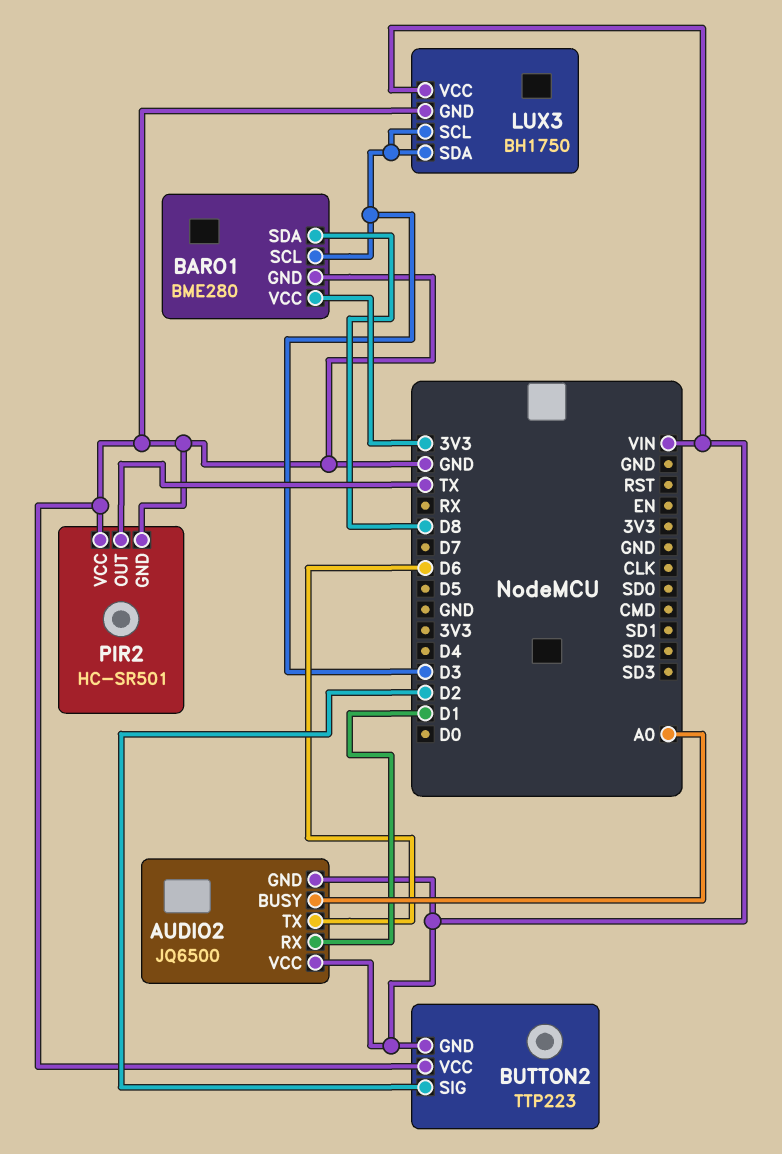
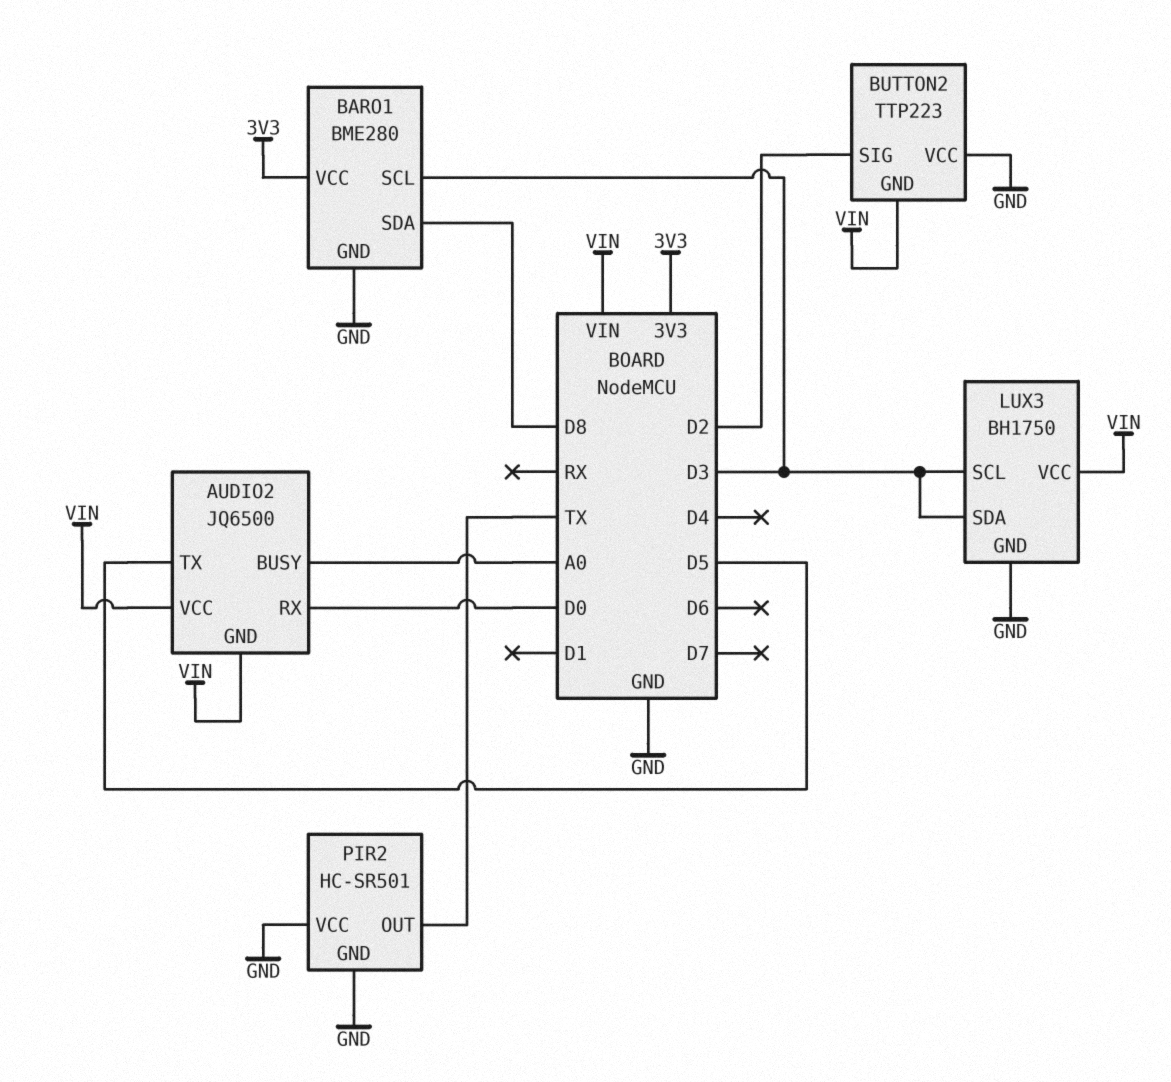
AUDIO2 pin RX: D1 -> D0
AUDIO2 pin TX: D6 -> D5

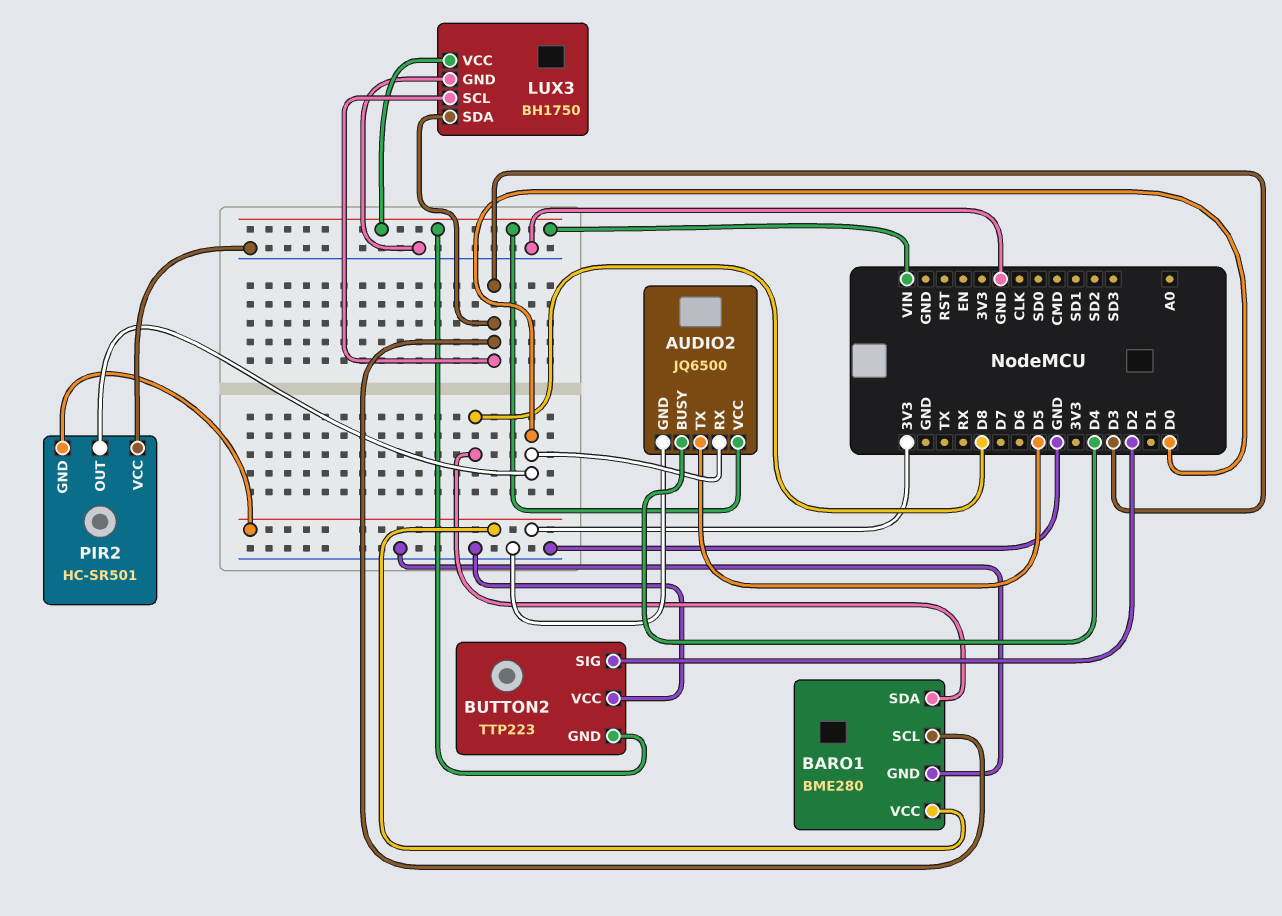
AUDIO2 pin BUSY: A0 -> D4
AUDIO2 pin GND: VIN -> GND
PIR2 pin GND: GND -> 3V3
PIR2 pin OUT: TX -> D0

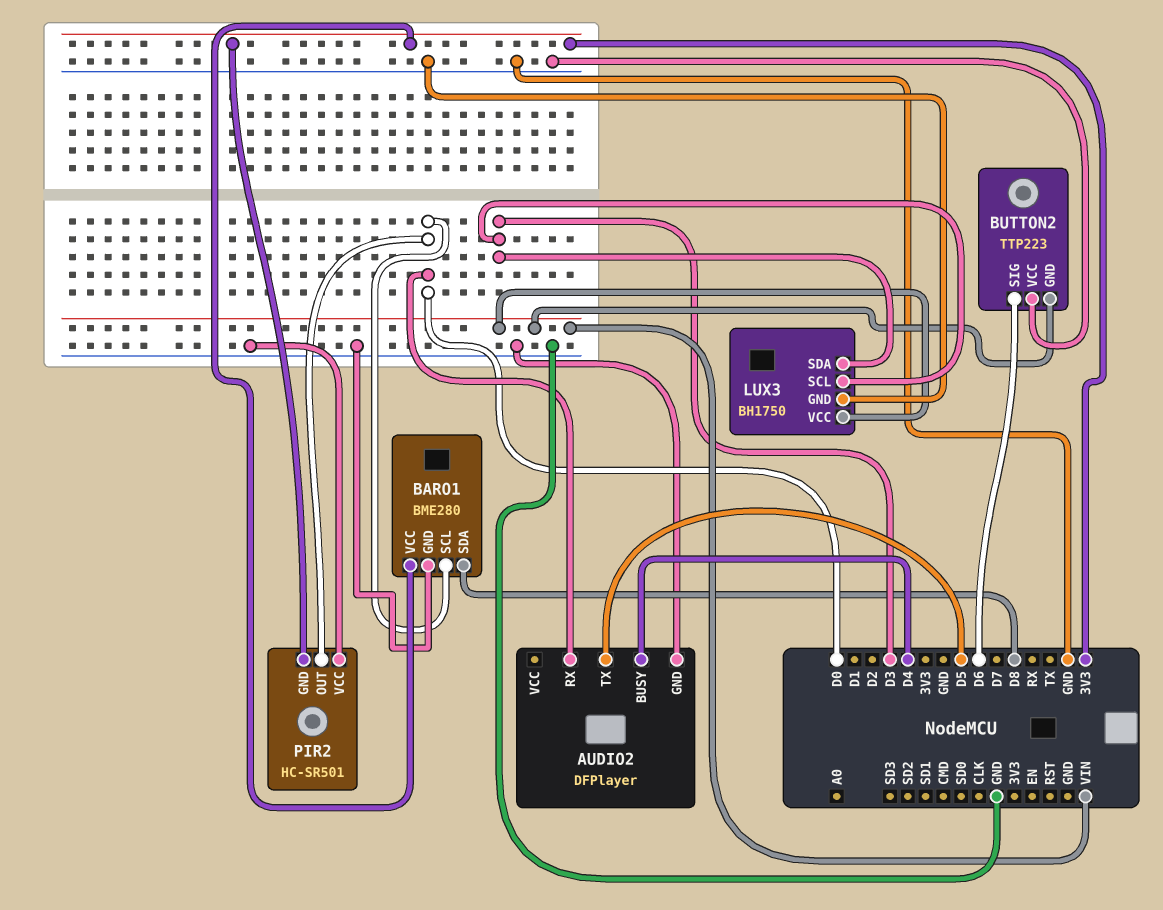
AUDIO2: JQ6500 -> DFPlayer
AUDIO2 pin VCC: VIN -> none
BARO1 pin SCL: D3 -> D0
BUTTON2 pin SIG: D2 -> D6

